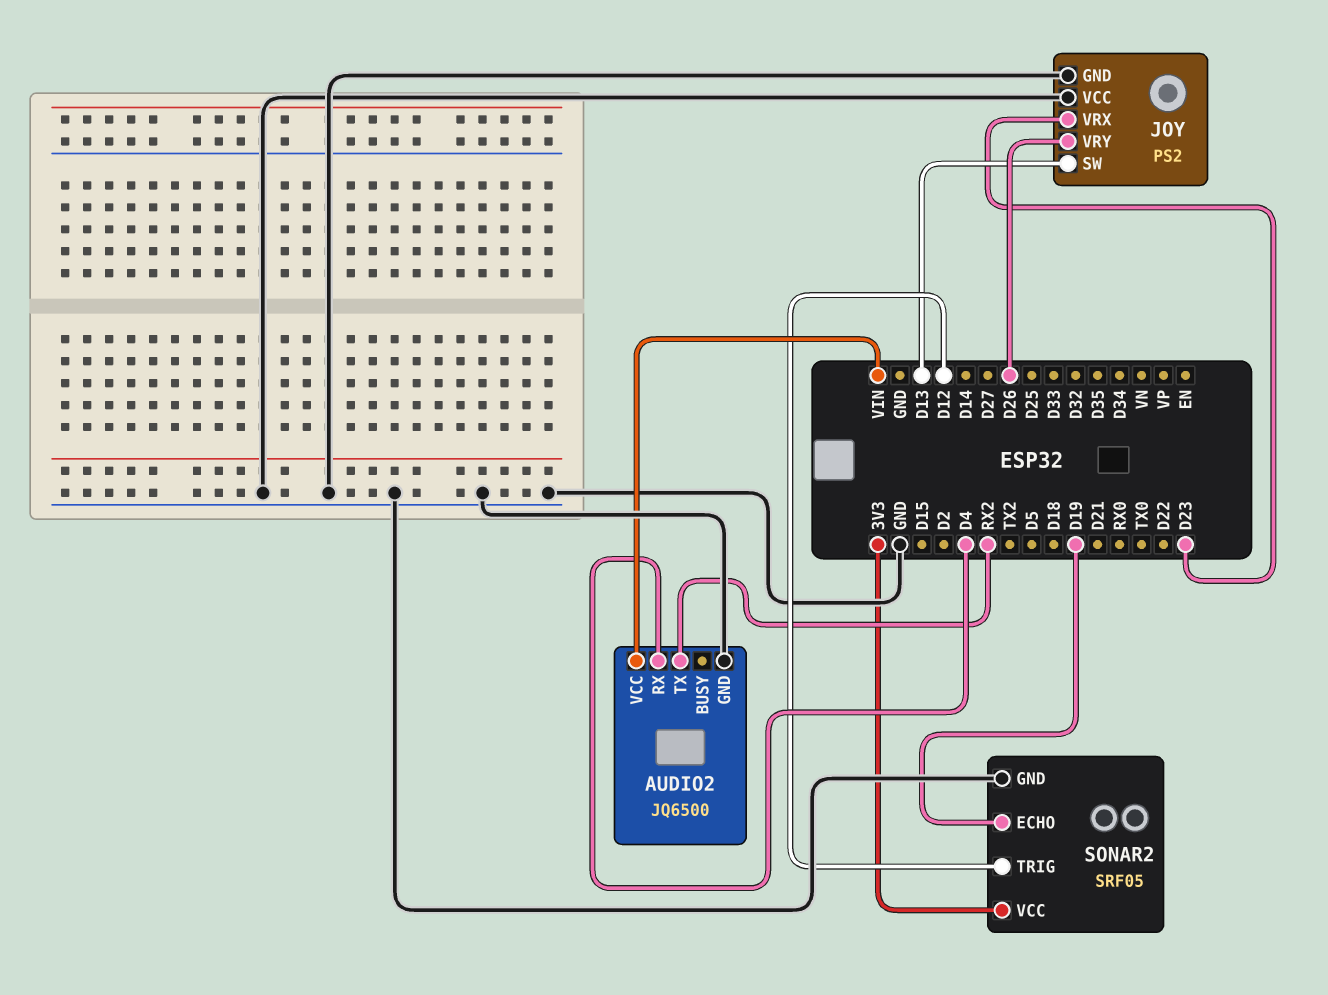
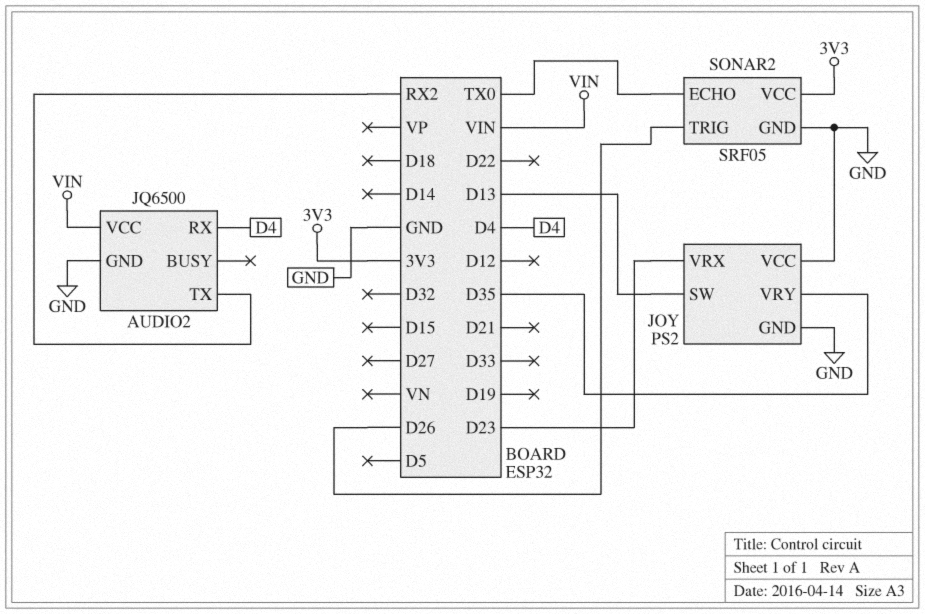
JOY pin VRY: D26 -> D35
SONAR2 pin ECHO: D19 -> TX0
SONAR2 pin TRIG: D12 -> D26

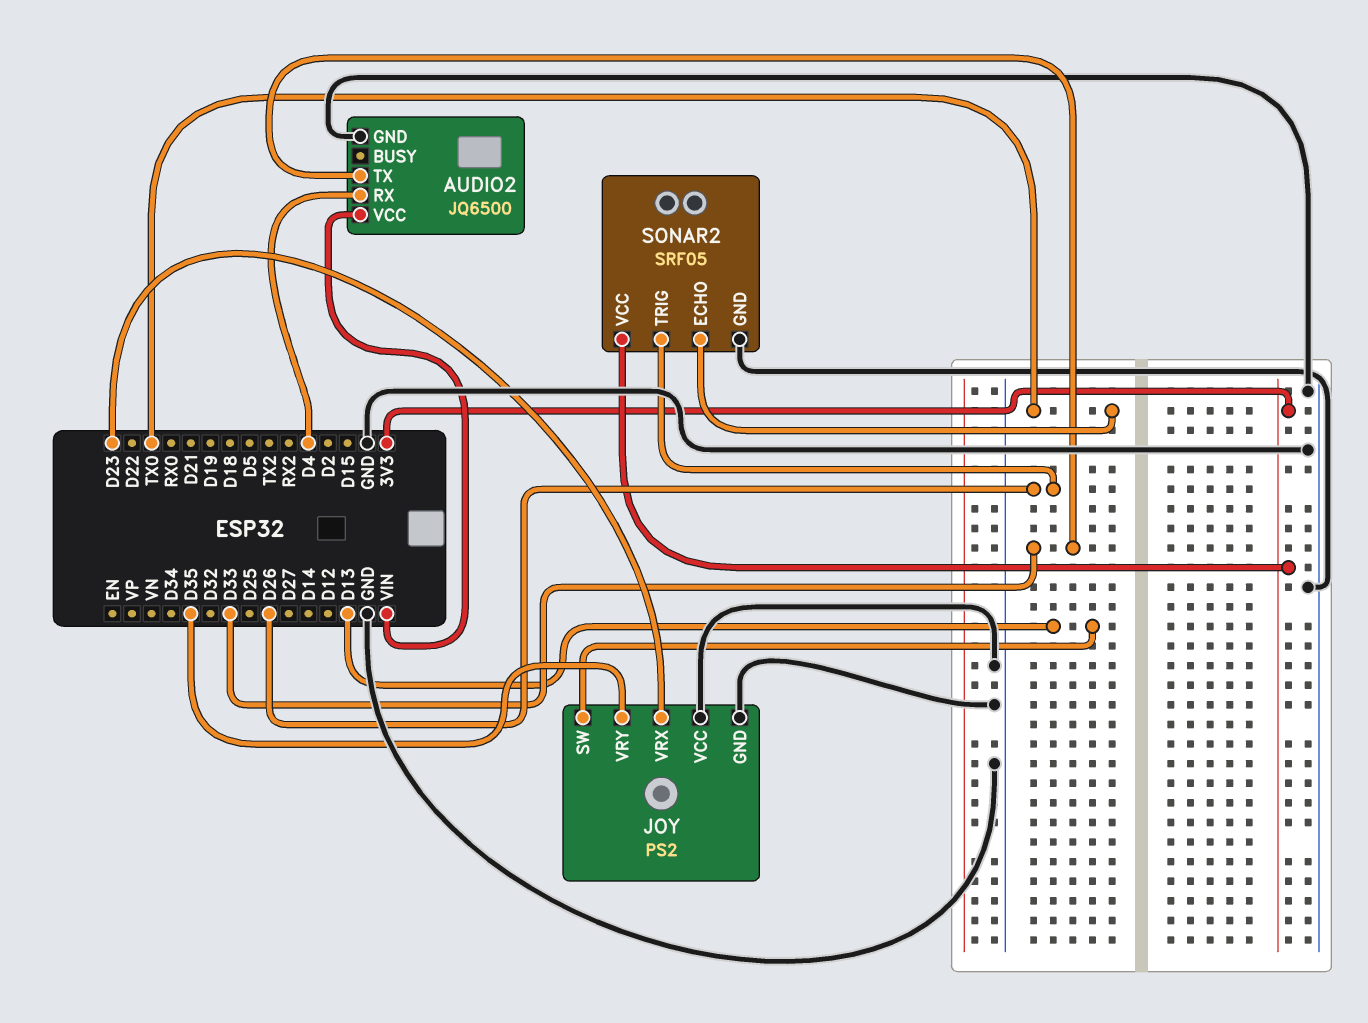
AUDIO2 pin TX: RX2 -> D33

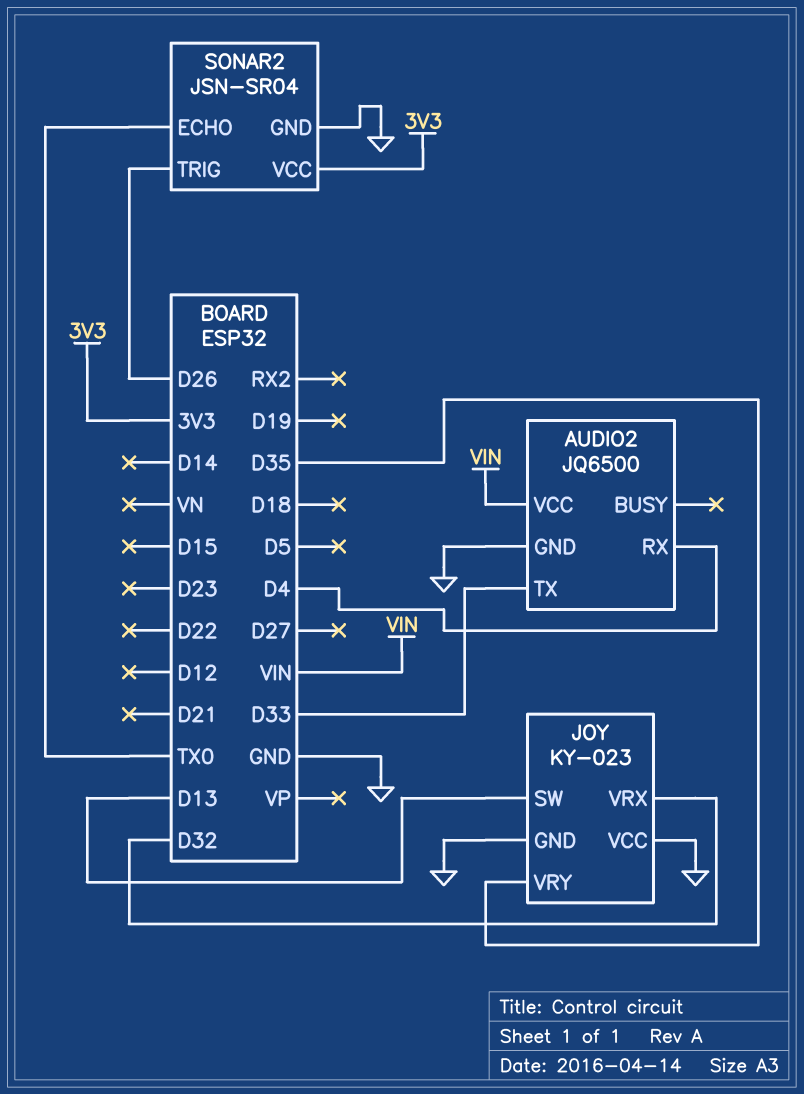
JOY: PS2 -> KY-023
JOY pin VRX: D23 -> D32
SONAR2: SRF05 -> JSN-SR04

